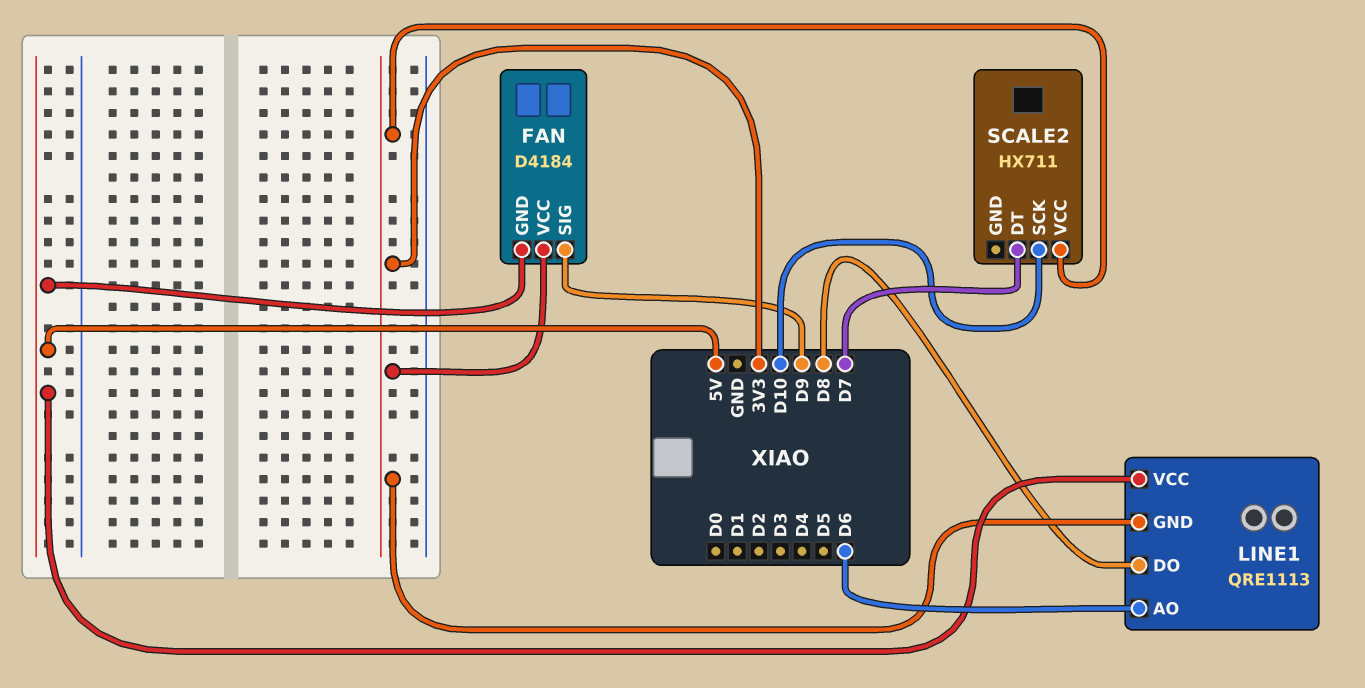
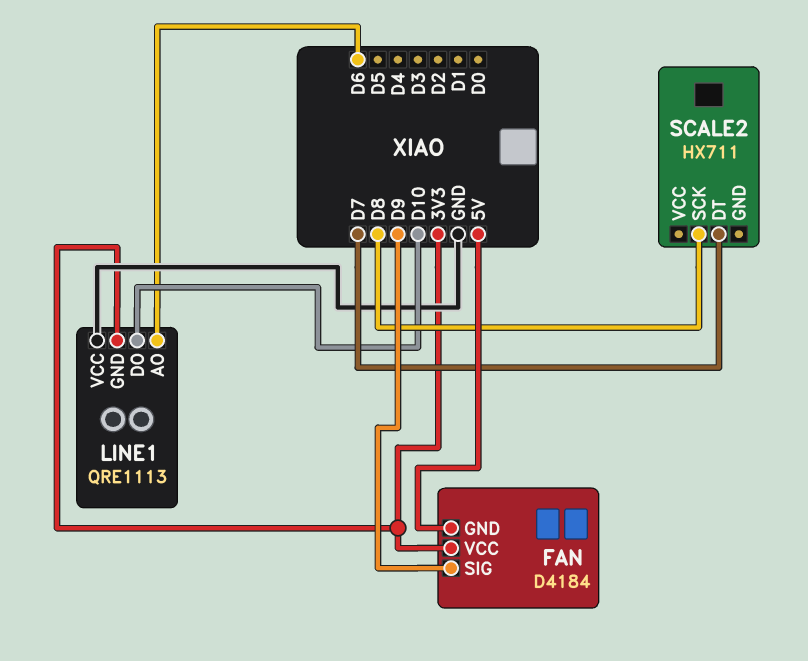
LINE1 pin DO: D8 -> D10
LINE1 pin VCC: 5V -> GND
SCALE2 pin SCK: D10 -> D8
SCALE2 pin VCC: 3V3 -> none

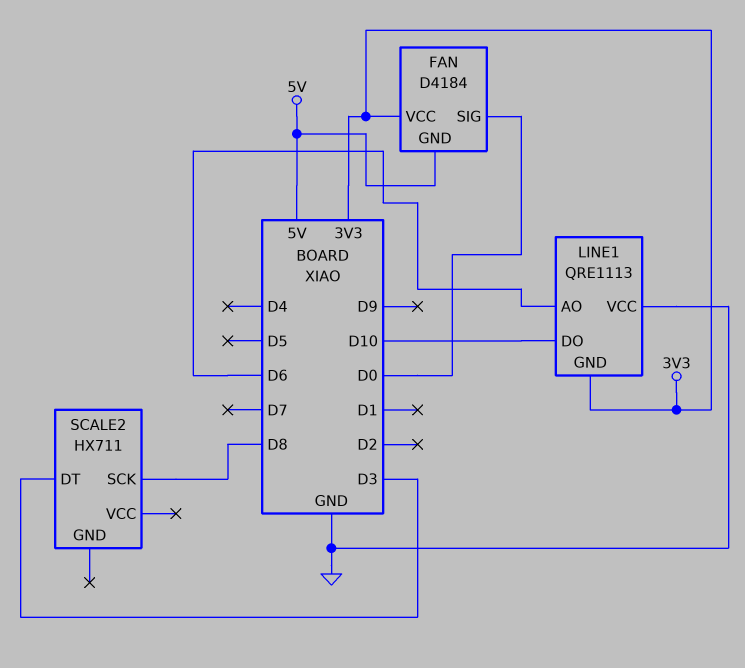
FAN pin SIG: D9 -> D0
SCALE2 pin DT: D7 -> D3

